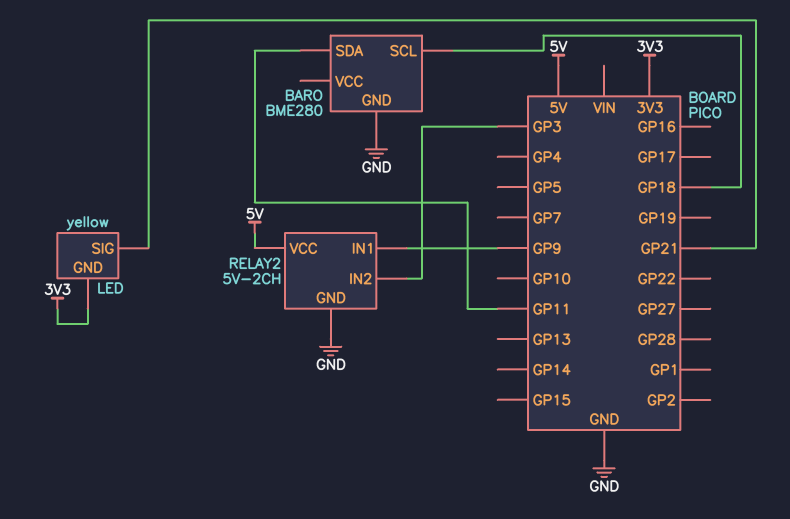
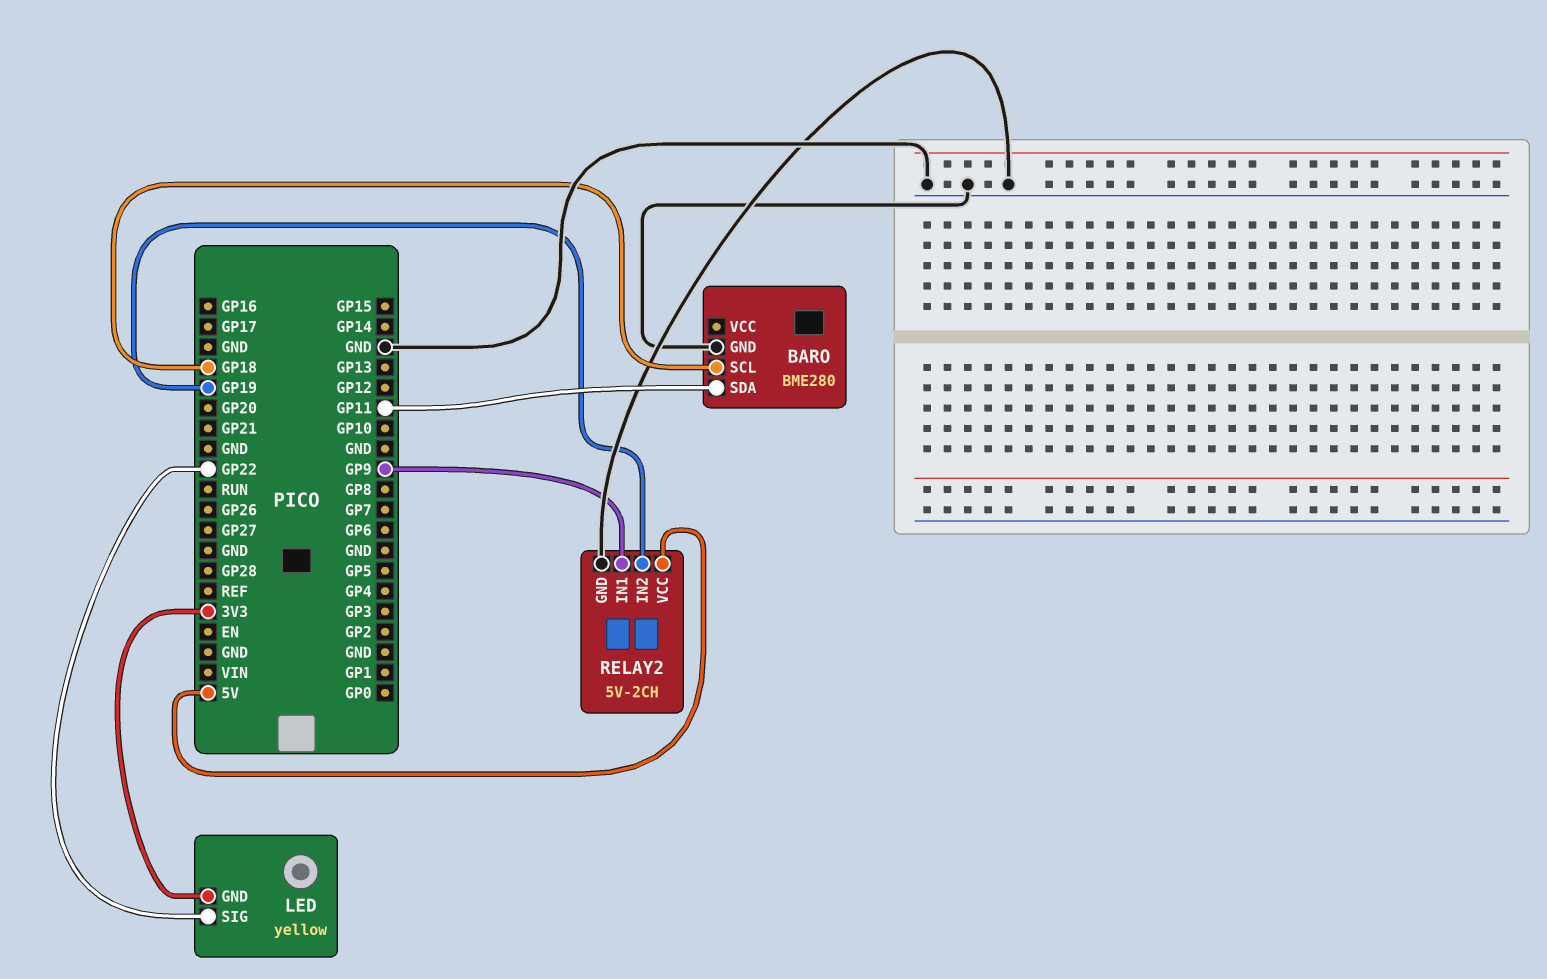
LED pin SIG: GP21 -> GP22
RELAY2 pin IN2: GP3 -> GP19

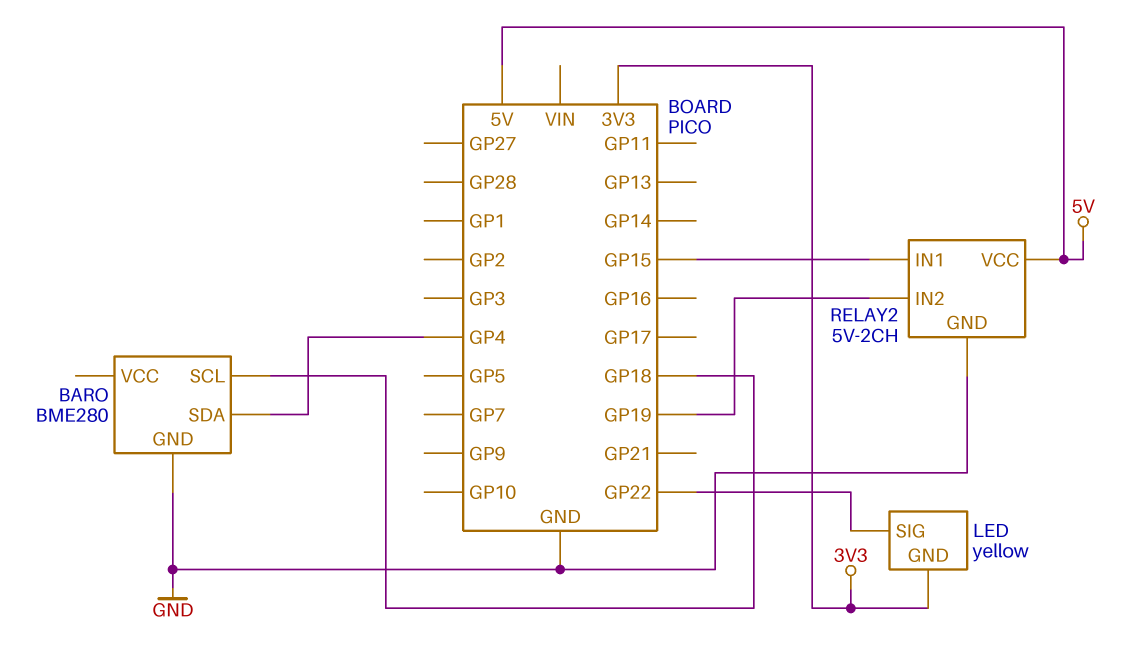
BARO pin SDA: GP11 -> GP4
RELAY2 pin IN1: GP9 -> GP15

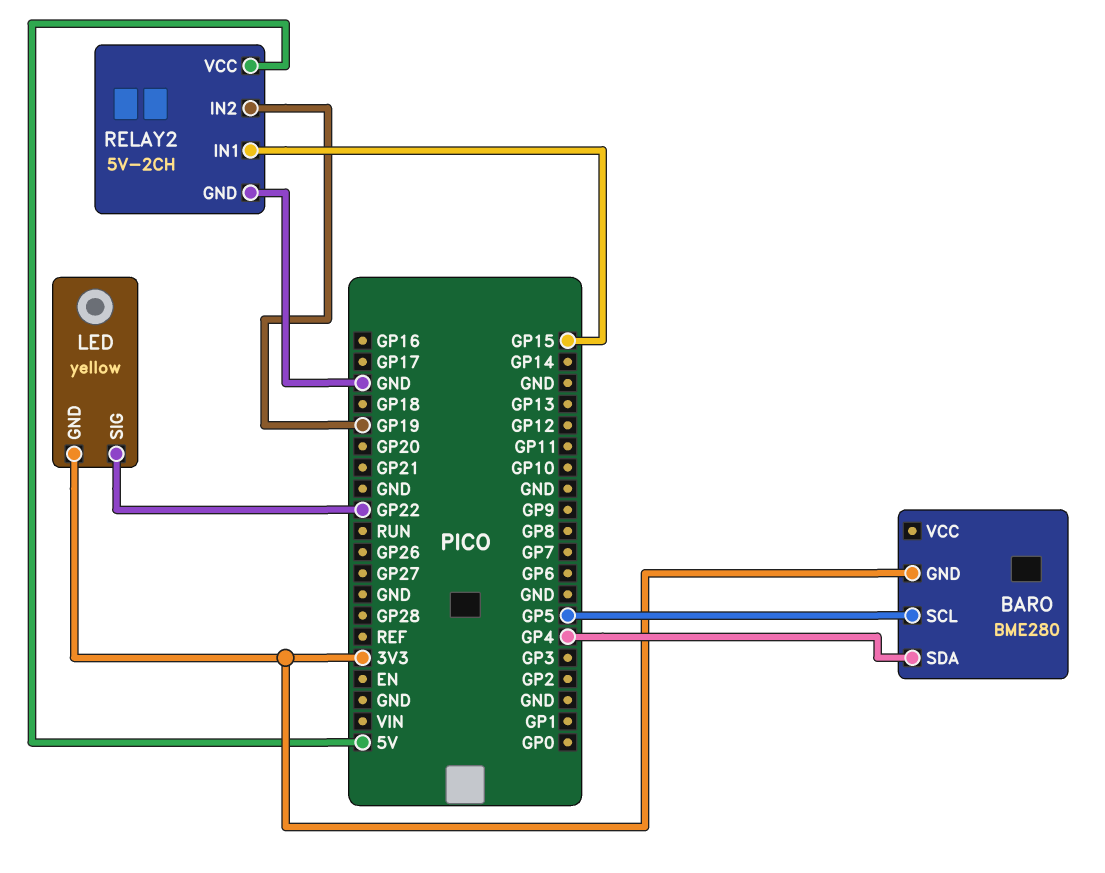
BARO pin GND: GND -> 3V3
BARO pin SCL: GP18 -> GP5

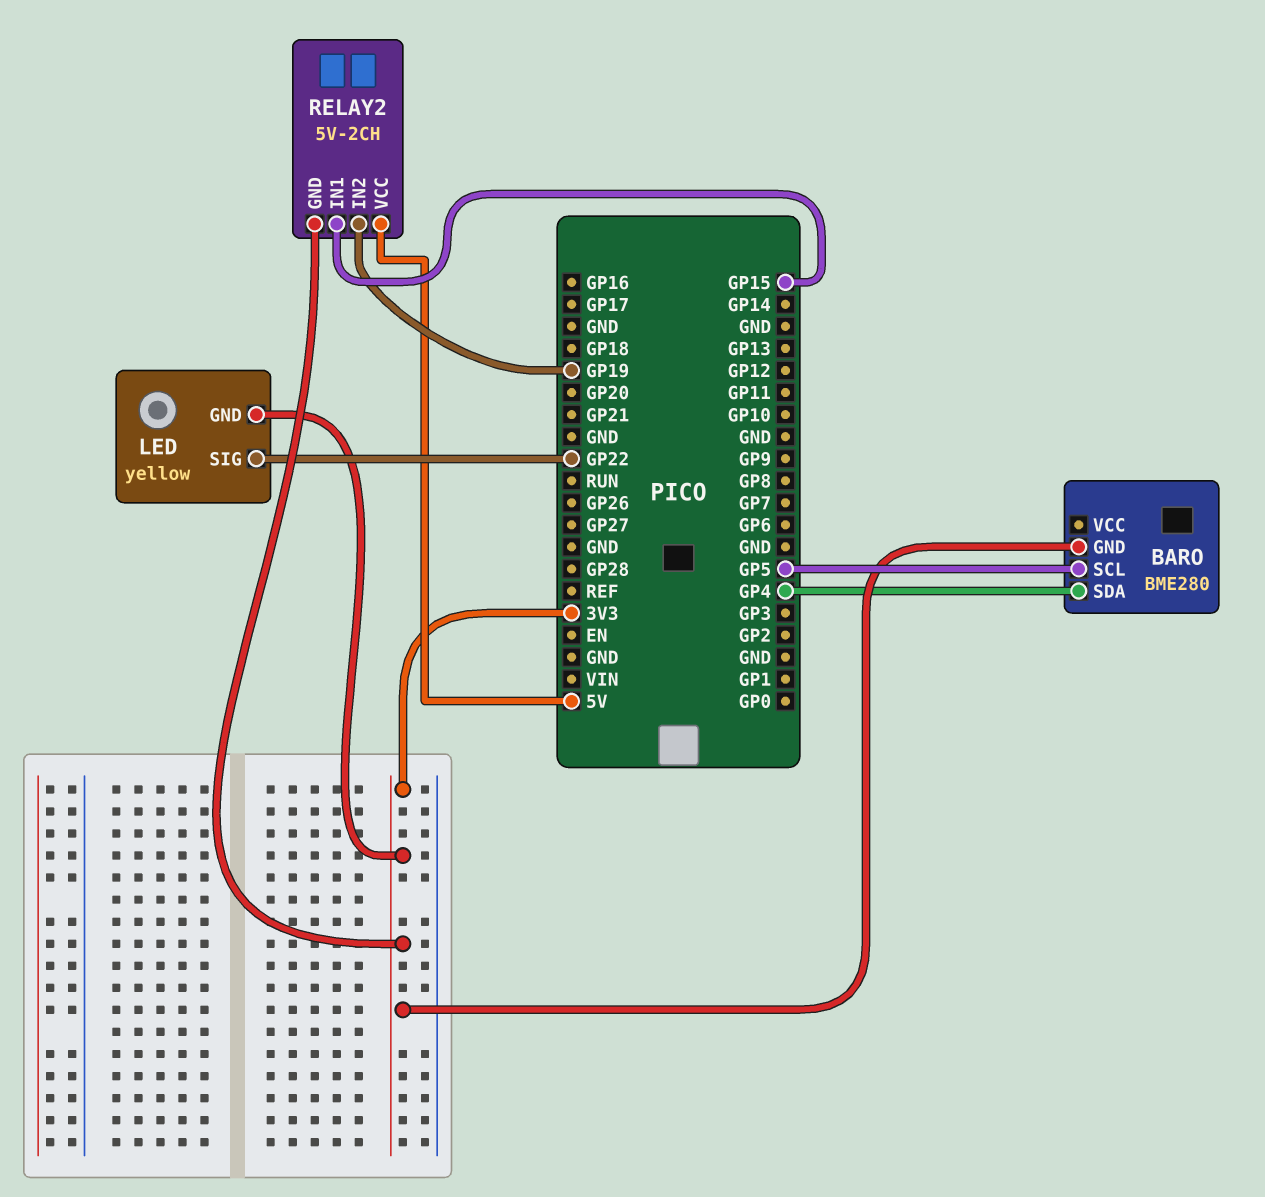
RELAY2 pin GND: GND -> 3V3

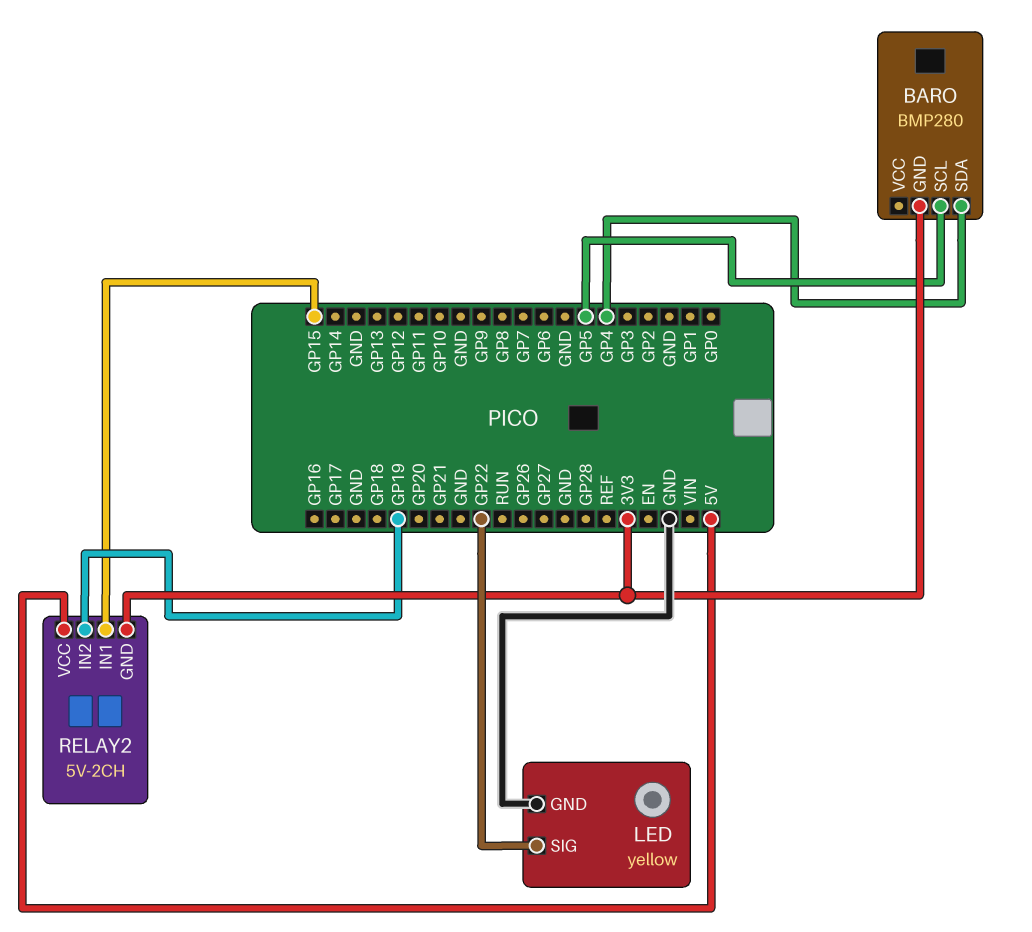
BARO: BME280 -> BMP280
LED pin GND: 3V3 -> GND

